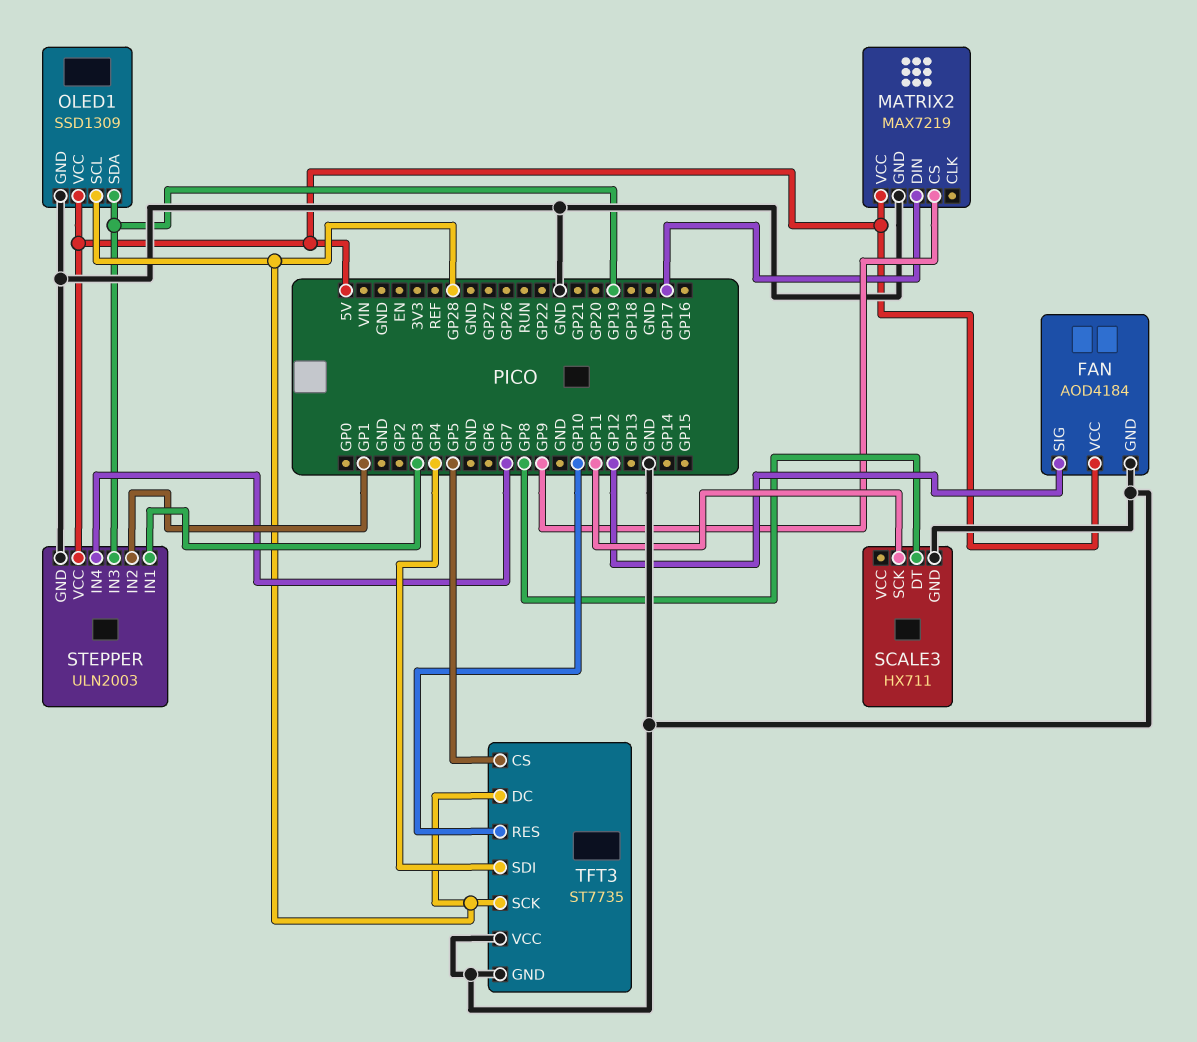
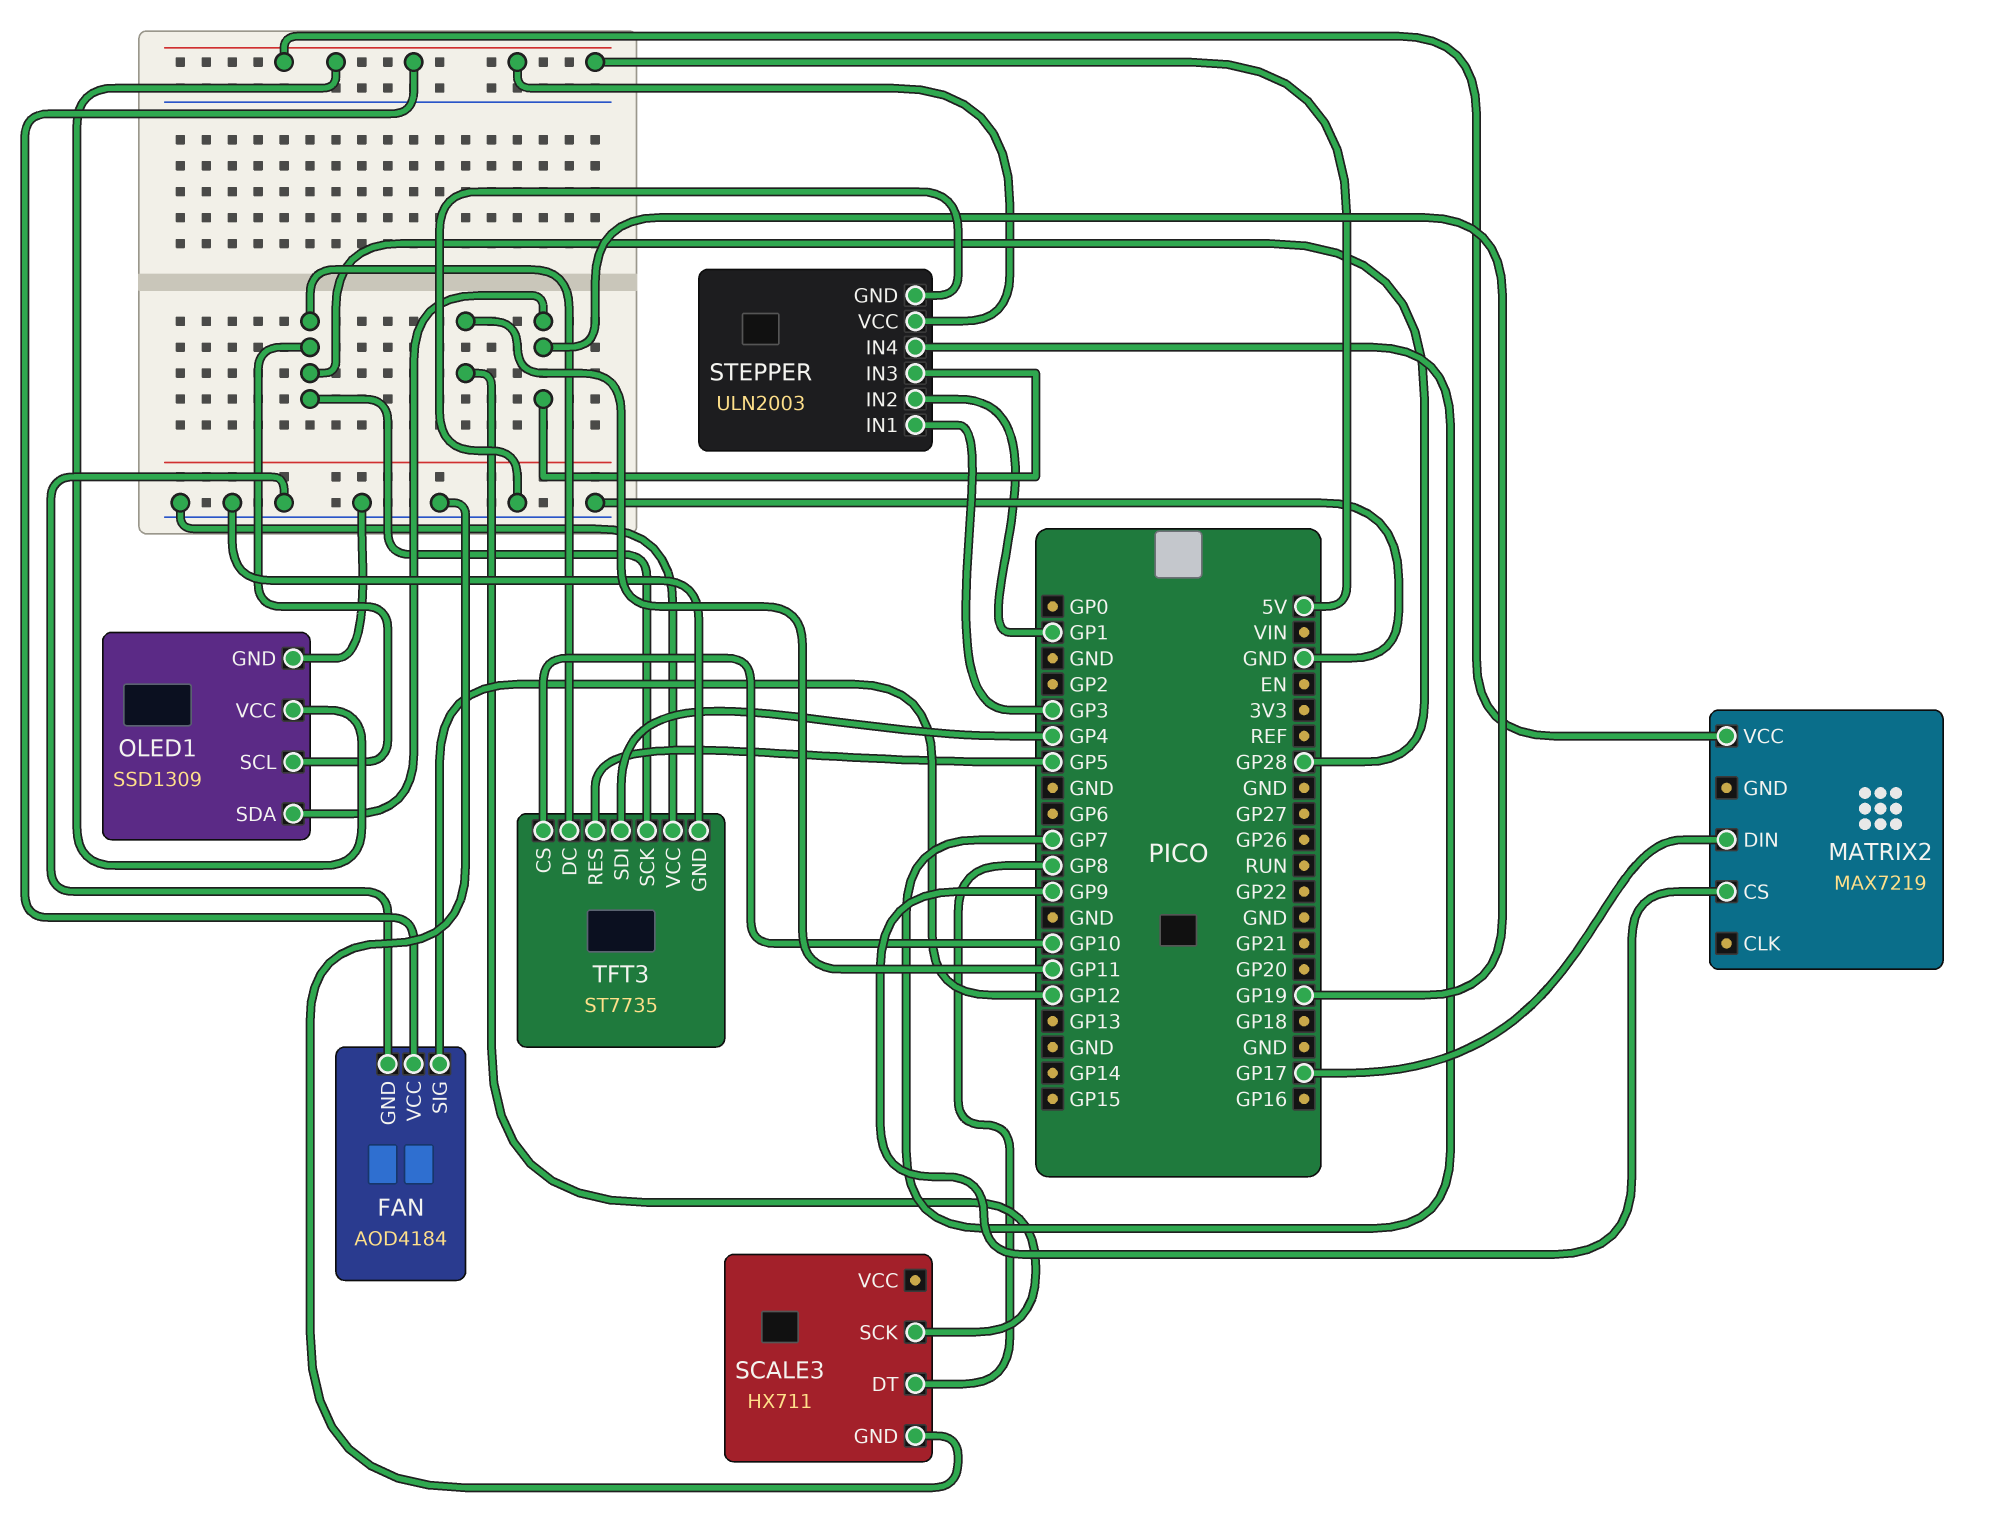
MATRIX2 pin GND: GND -> none
TFT3 pin CS: GP5 -> GP10
TFT3 pin RES: GP10 -> GP5

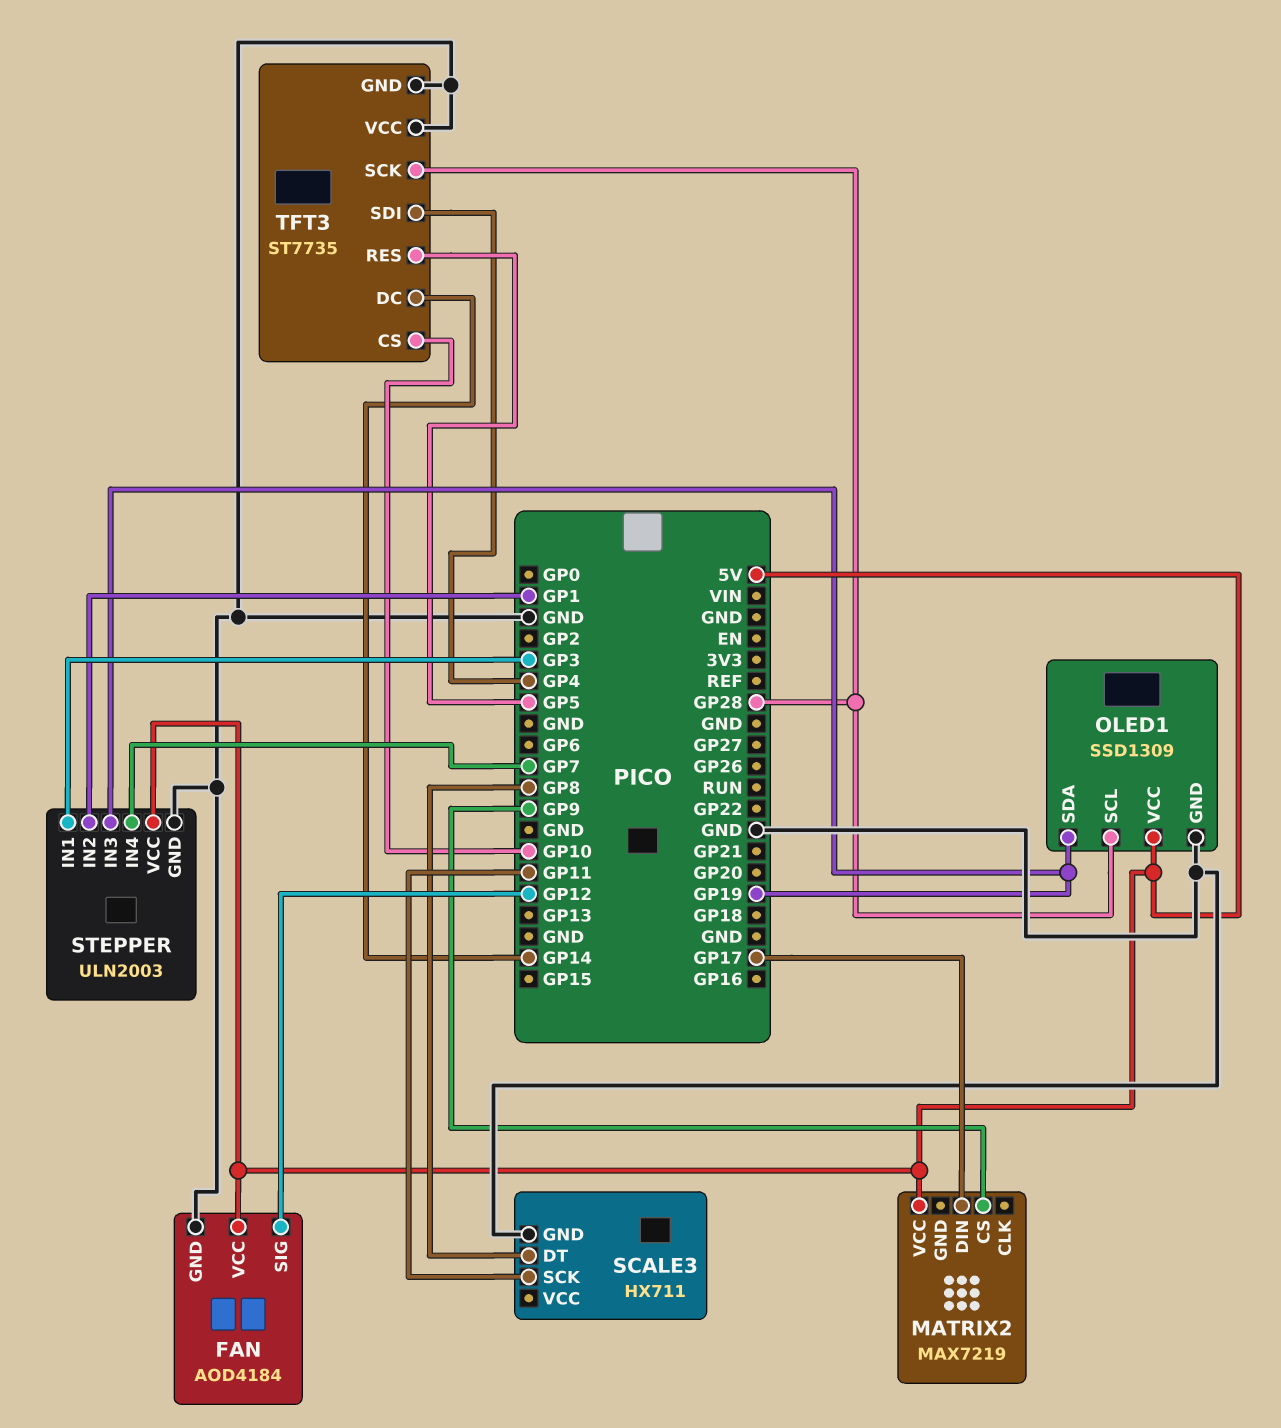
TFT3 pin DC: GP28 -> GP14

